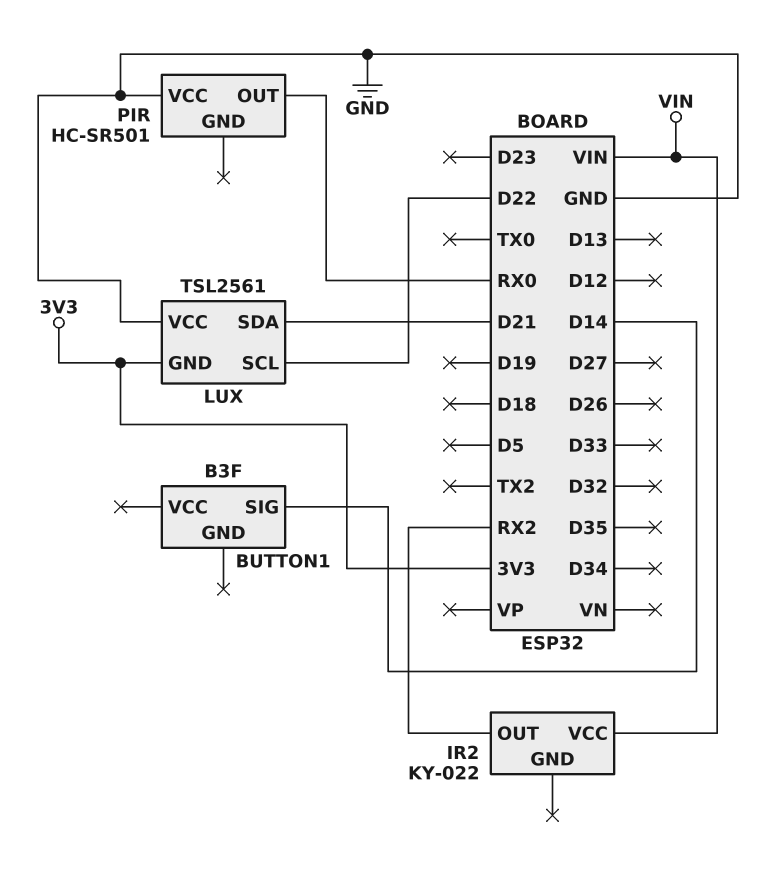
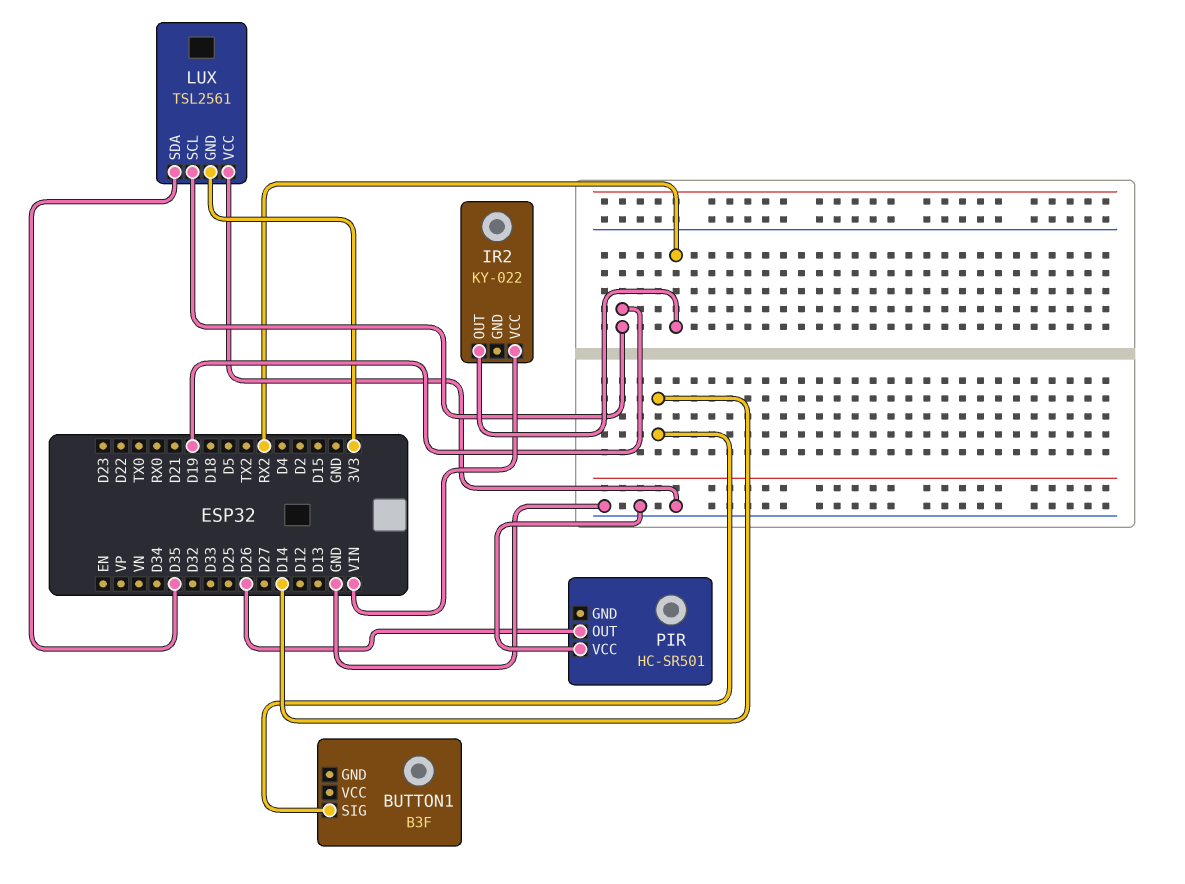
LUX pin SCL: D22 -> D19
LUX pin SDA: D21 -> D35
PIR pin OUT: RX0 -> D26

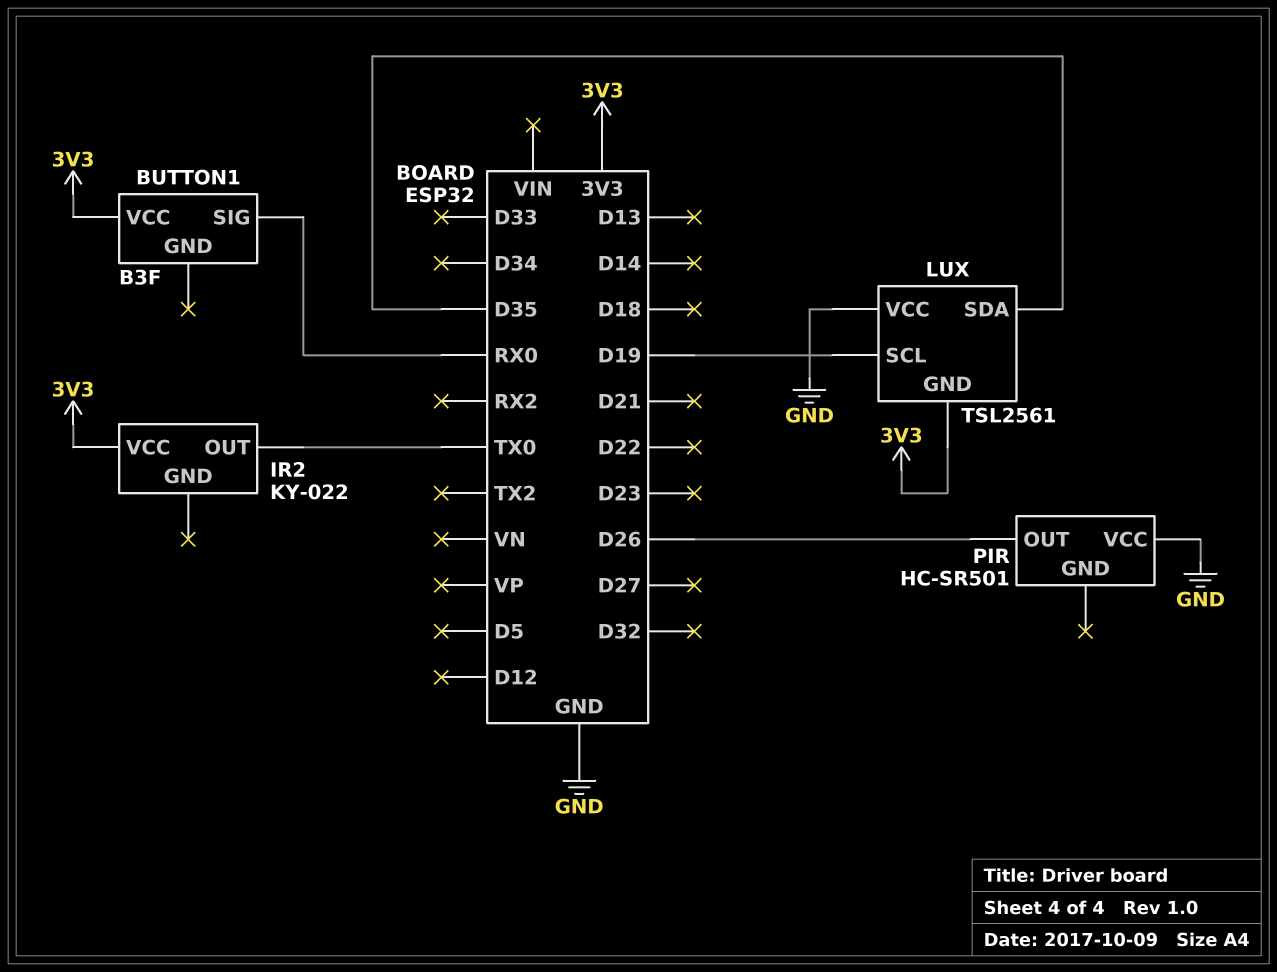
BUTTON1 pin SIG: D14 -> RX0
BUTTON1 pin VCC: none -> 3V3
IR2 pin OUT: RX2 -> TX0
IR2 pin VCC: VIN -> 3V3

